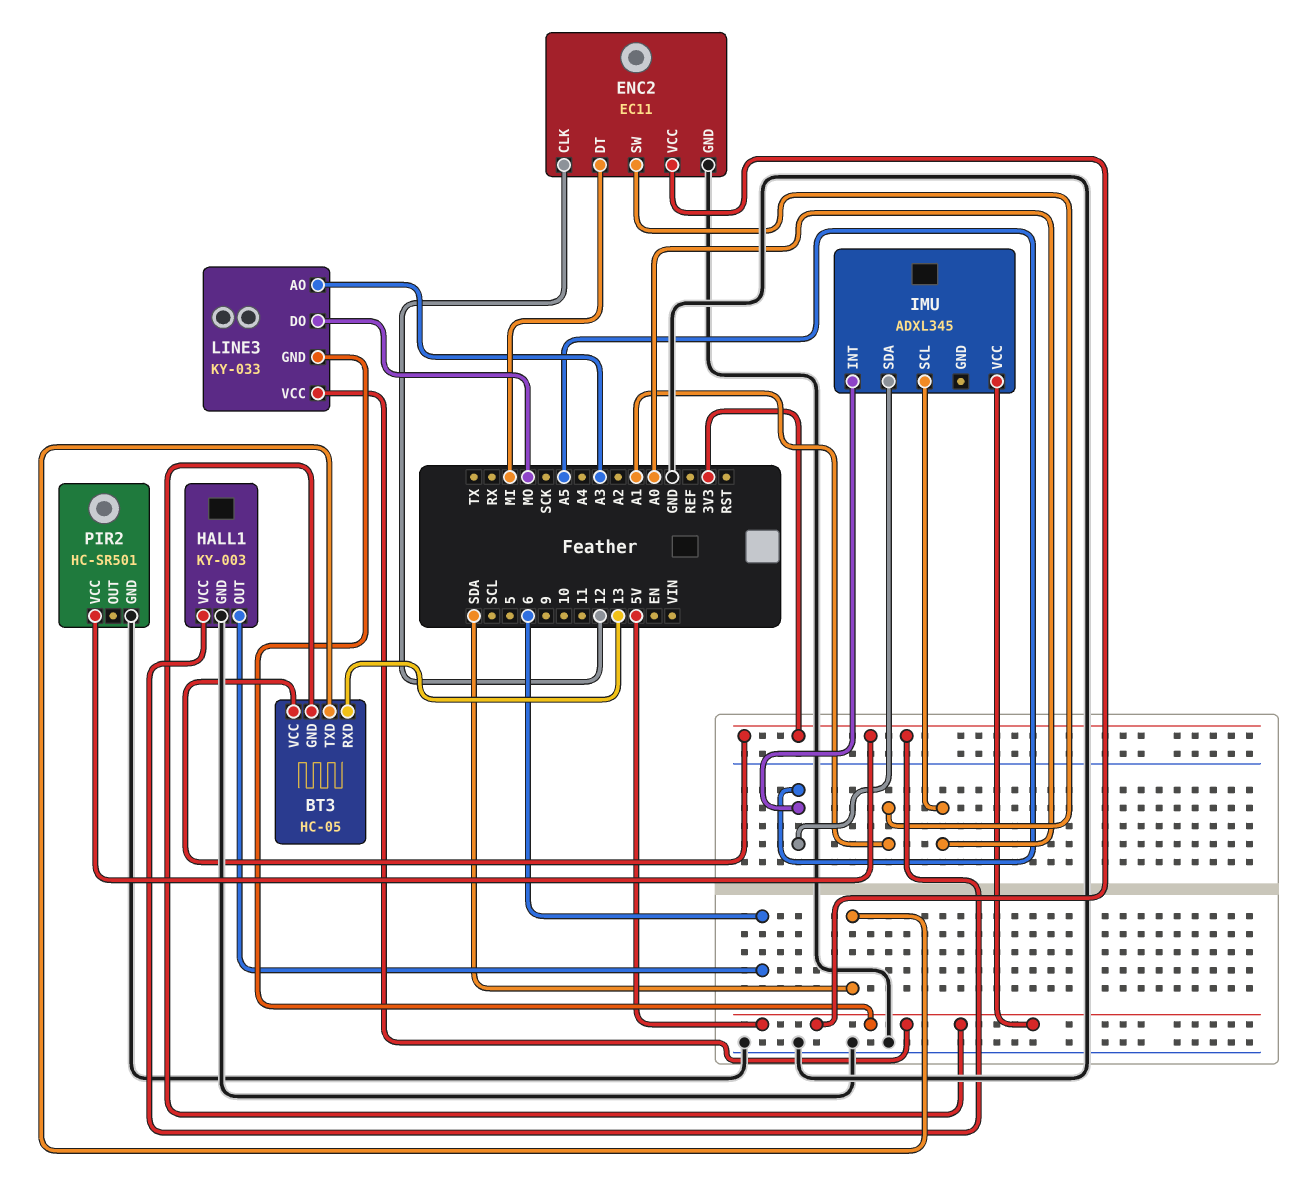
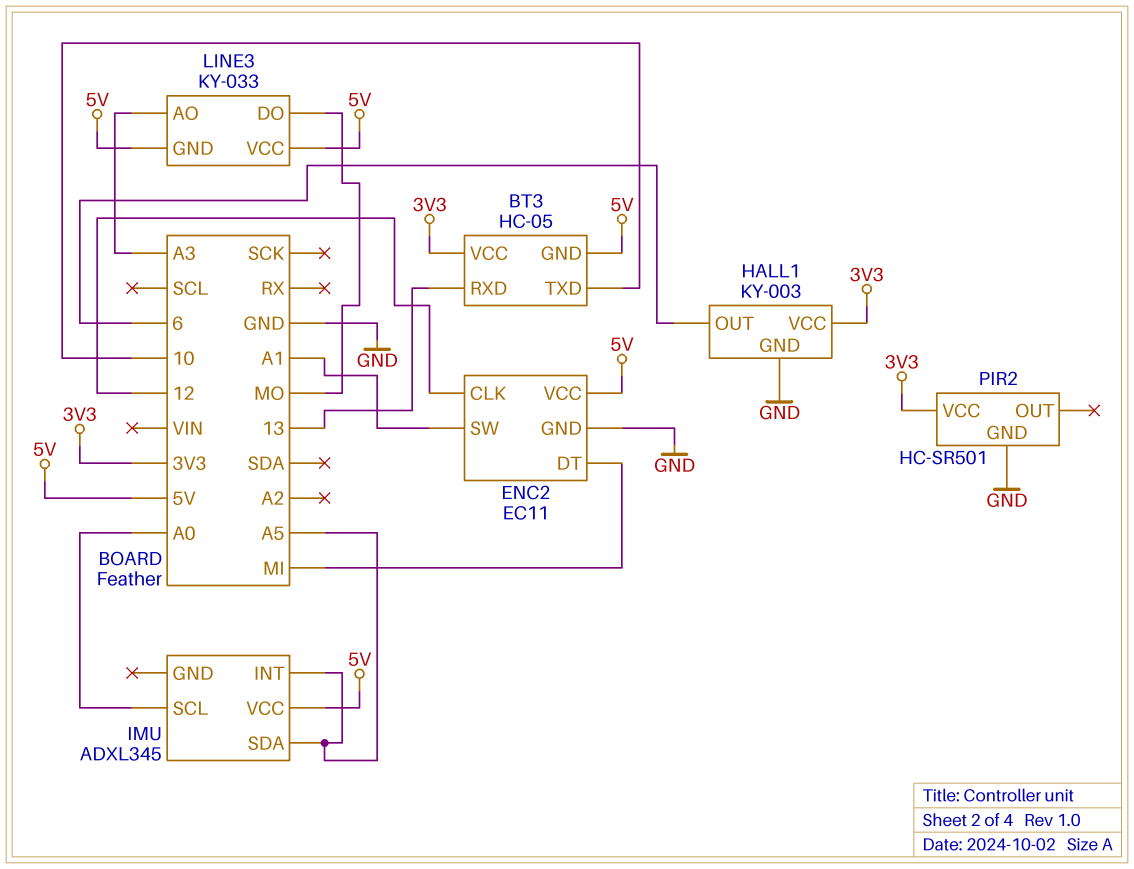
BT3 pin TXD: SDA -> 10

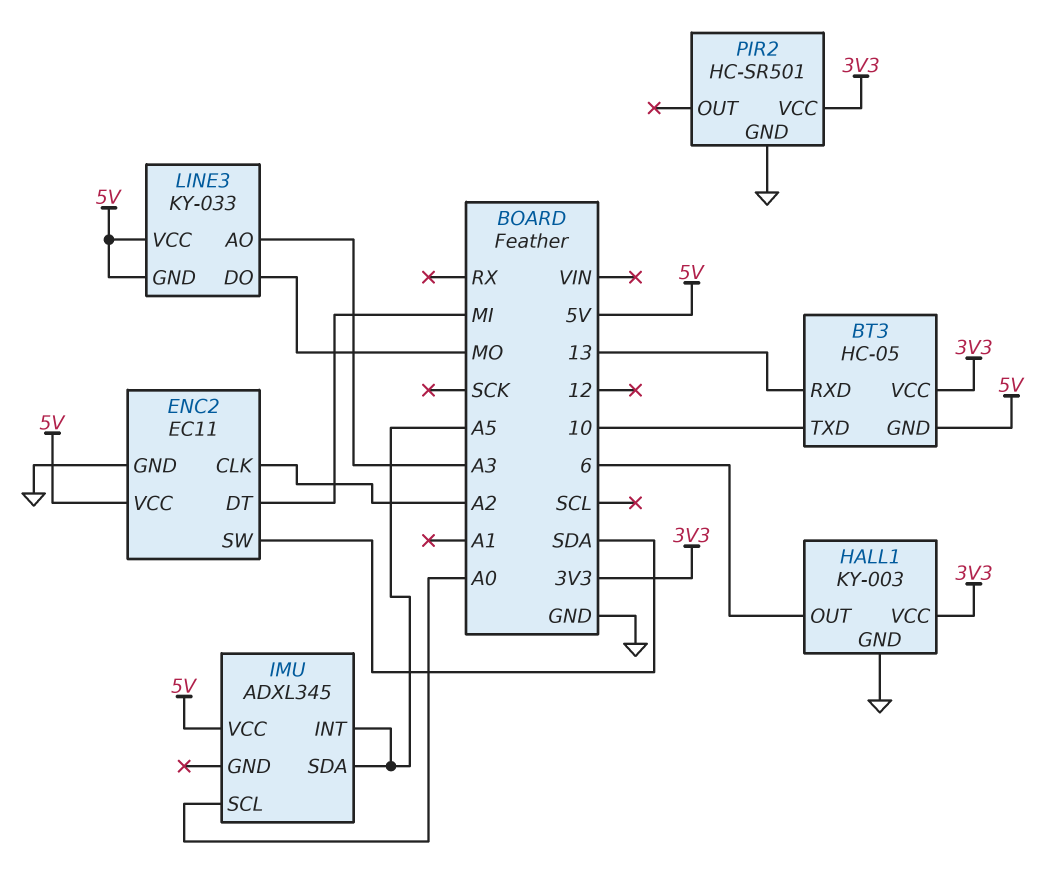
ENC2 pin CLK: 12 -> A2
ENC2 pin SW: A1 -> SDA

